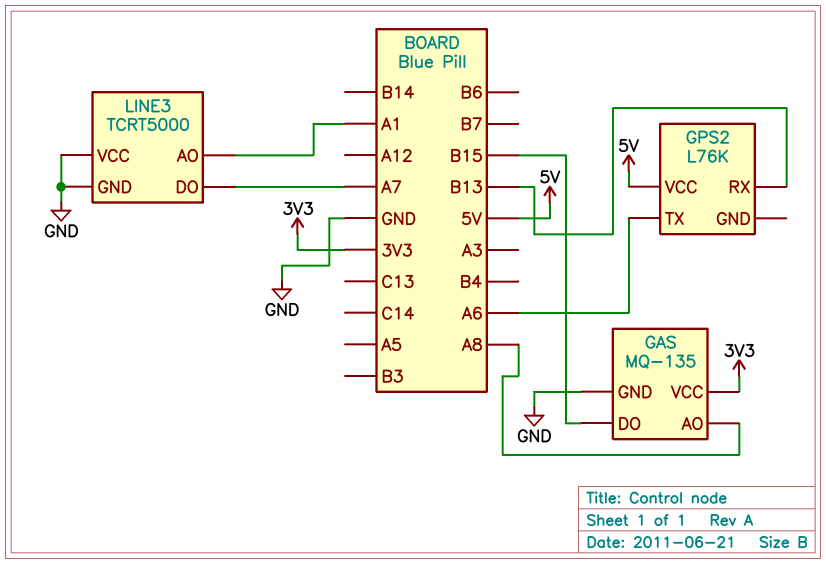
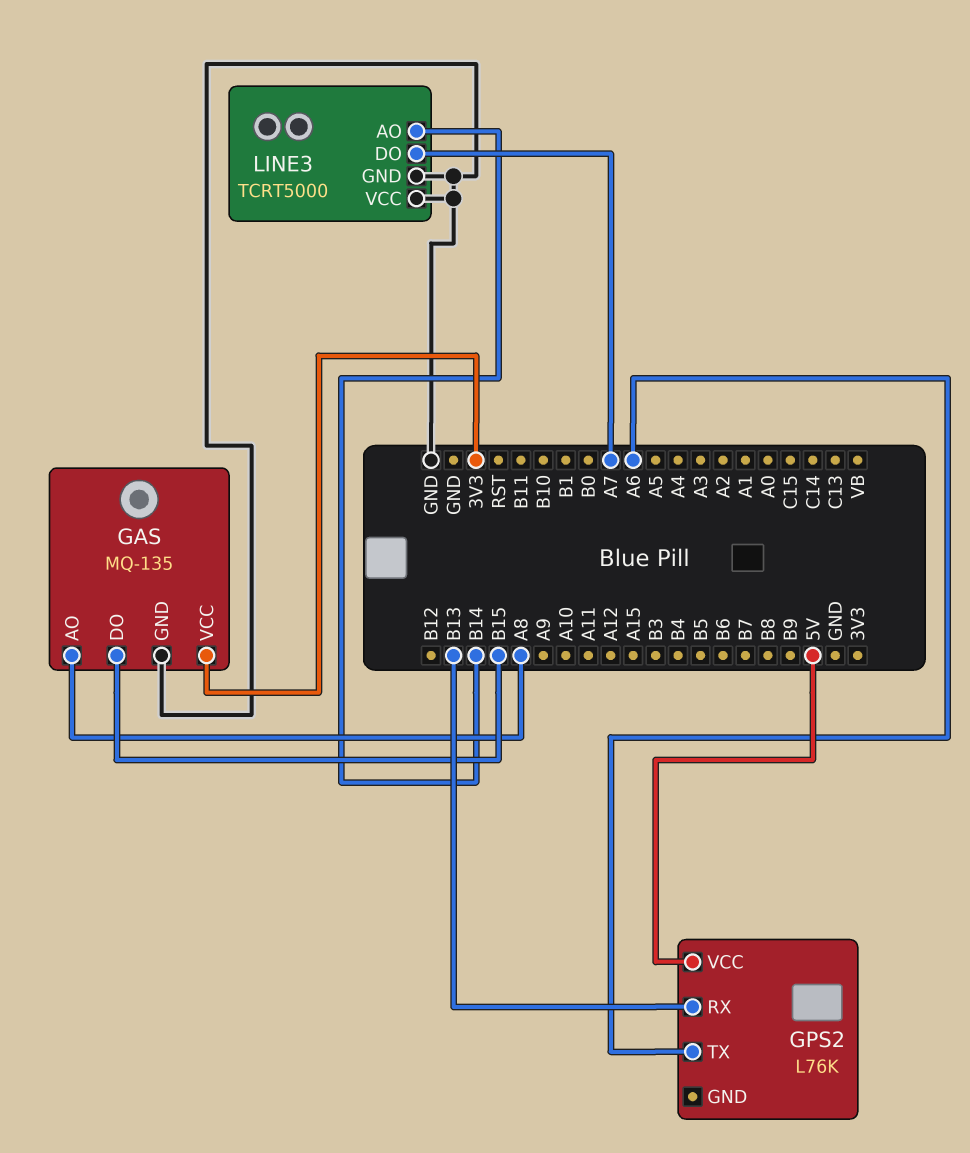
LINE3 pin AO: A1 -> B14

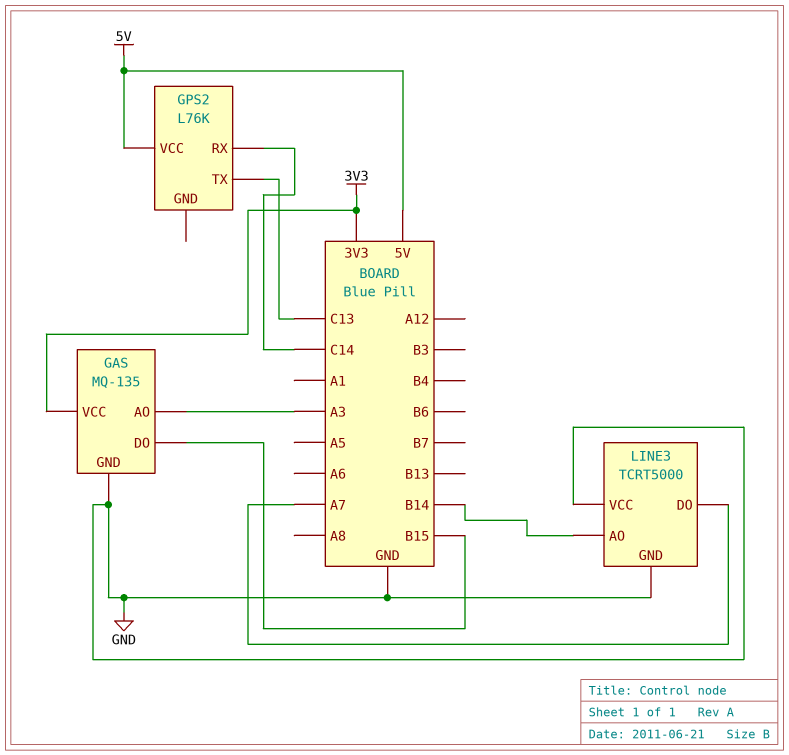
GAS pin AO: A8 -> A3
GPS2 pin RX: B13 -> C14
GPS2 pin TX: A6 -> C13

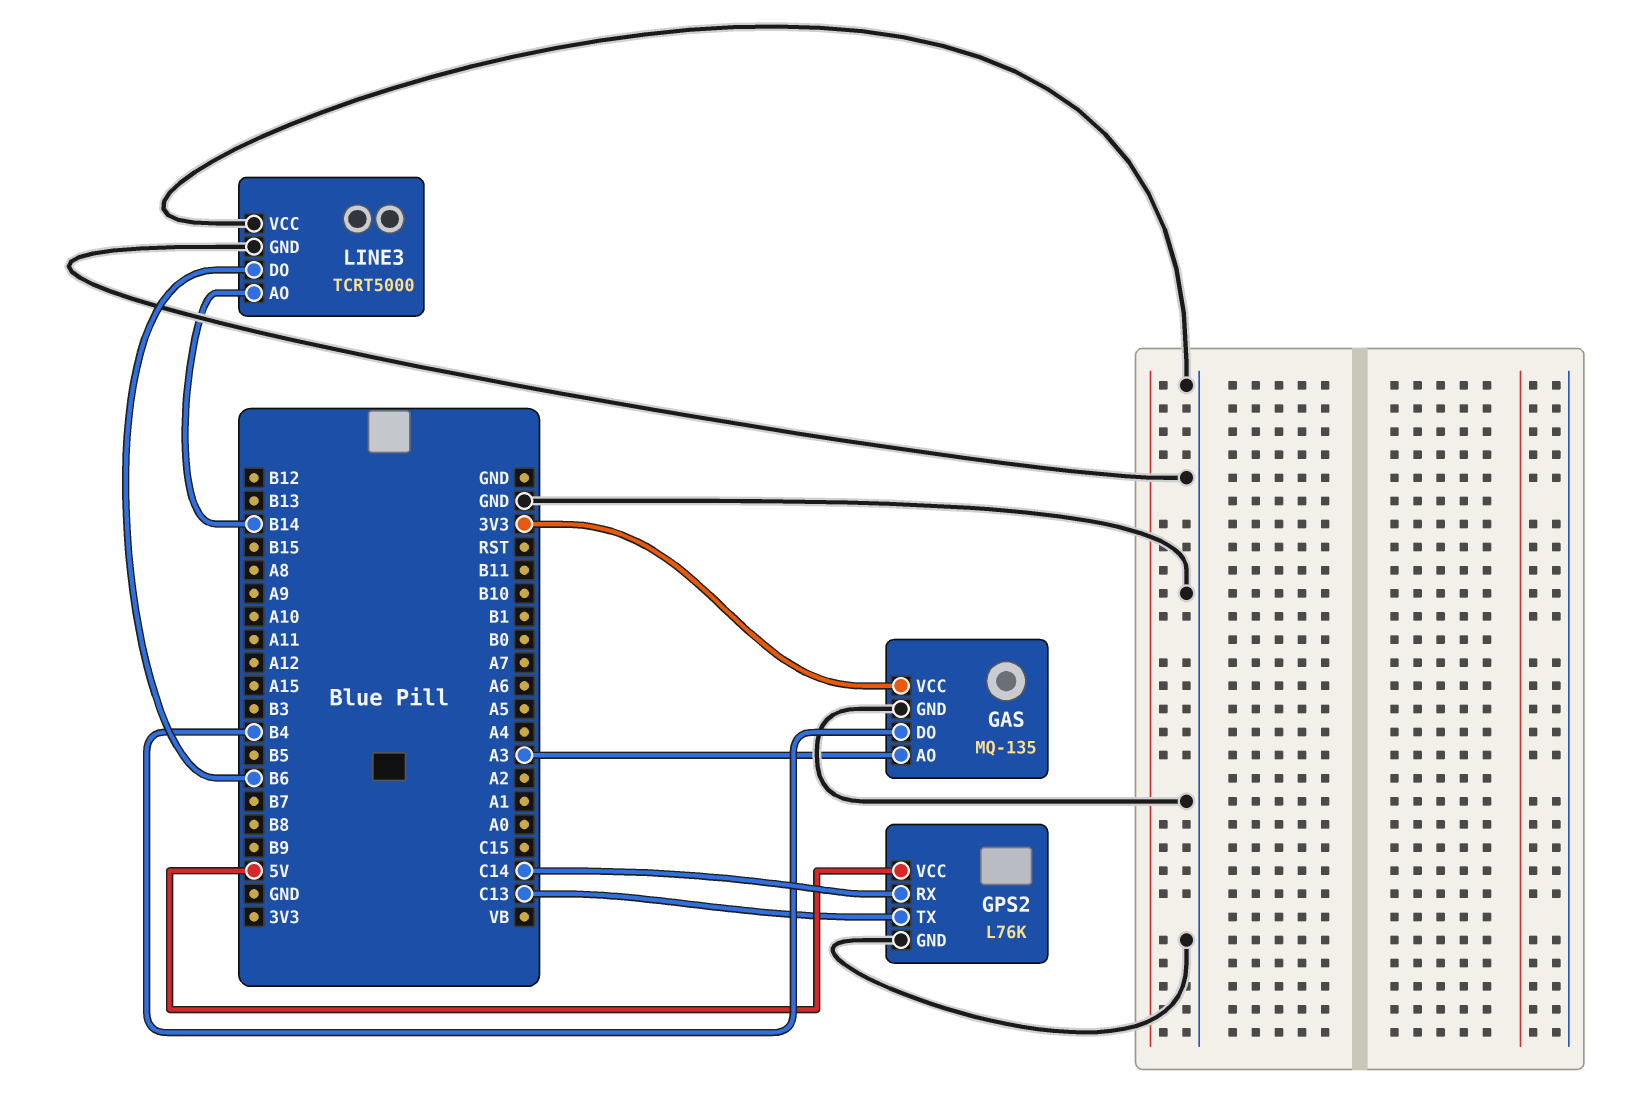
GAS pin DO: B15 -> B4
GPS2 pin GND: none -> GND
LINE3 pin DO: A7 -> B6

